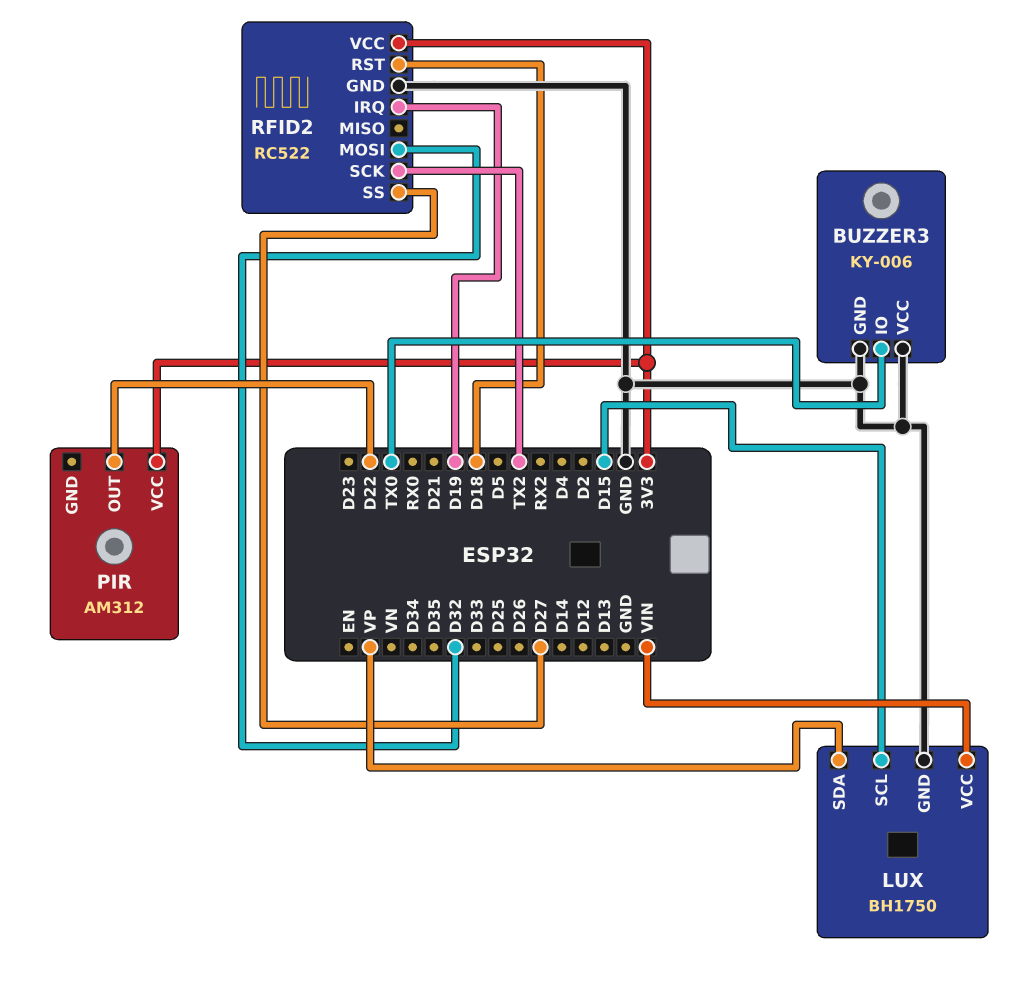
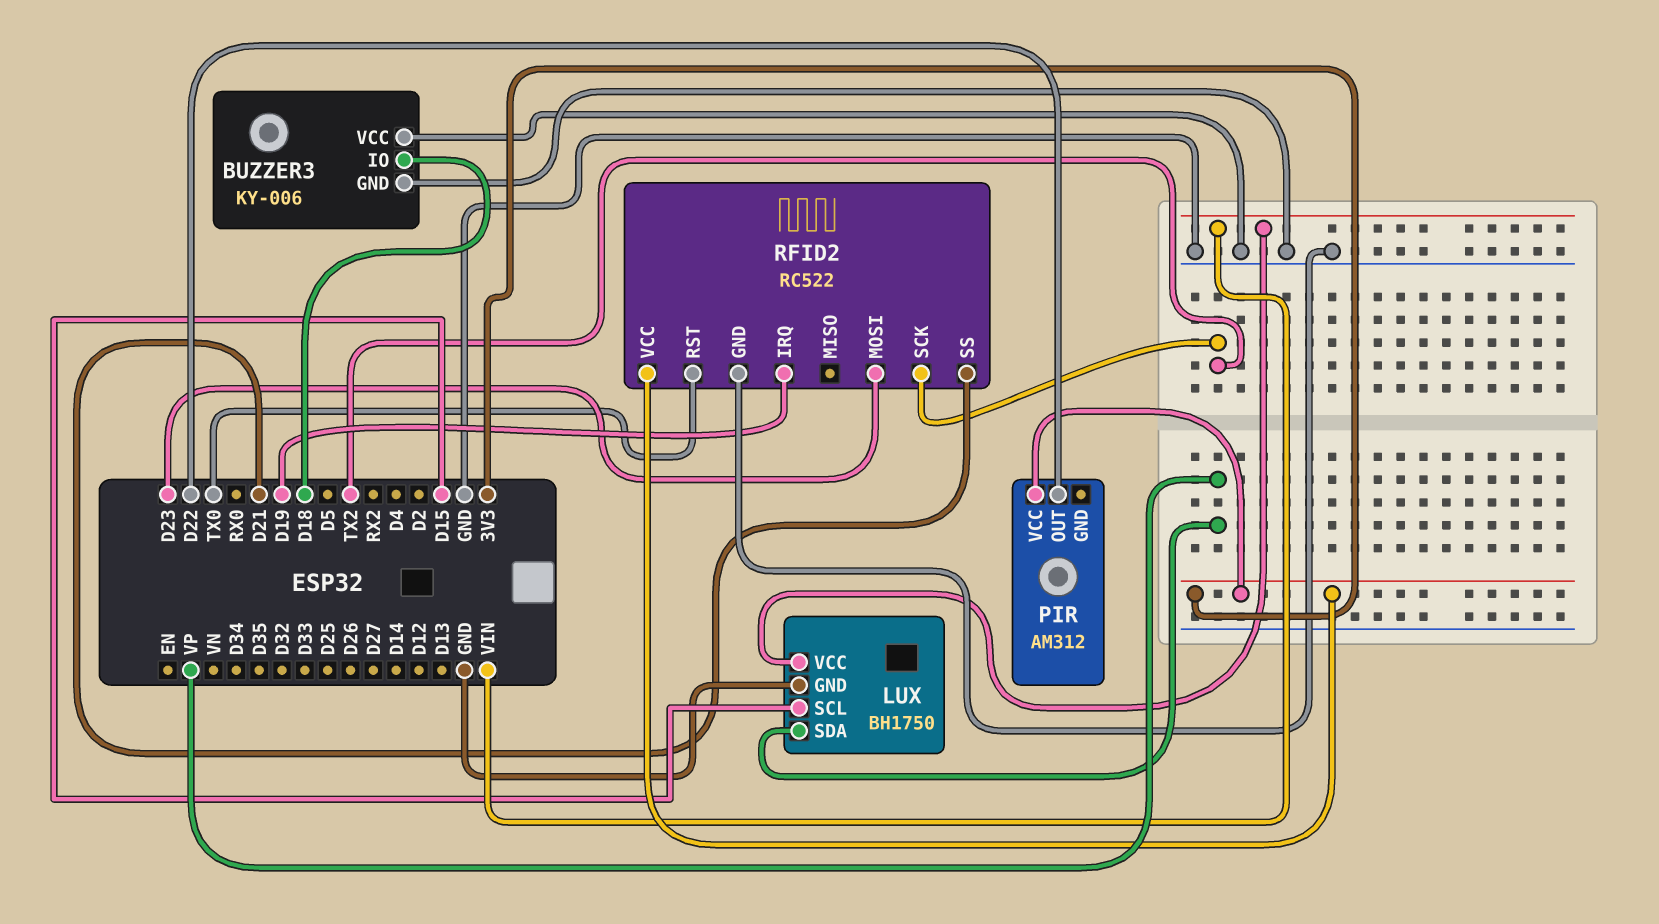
BUZZER3 pin IO: TX0 -> D18
RFID2 pin MOSI: D32 -> D23
RFID2 pin RST: D18 -> TX0
RFID2 pin SS: D27 -> D21

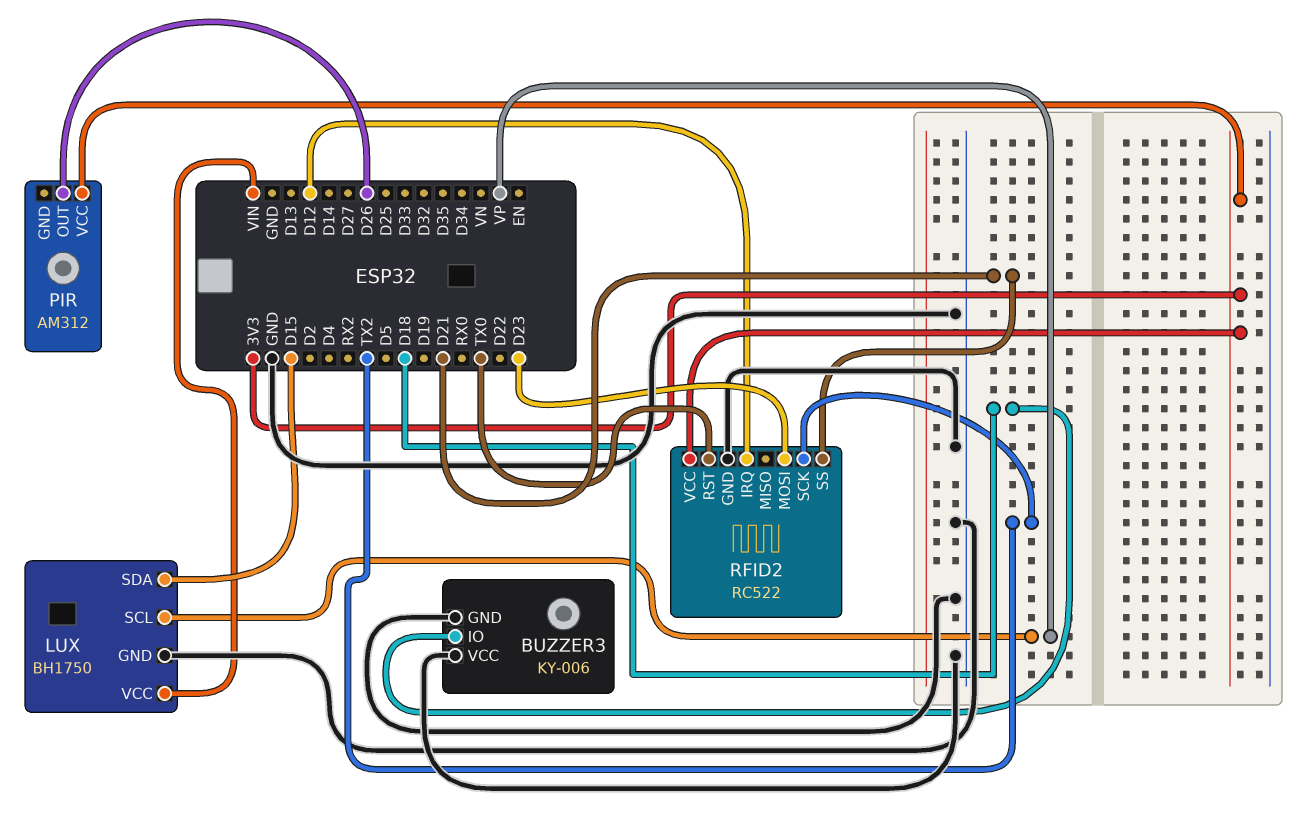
LUX pin SCL: D15 -> VP
LUX pin SDA: VP -> D15
PIR pin OUT: D22 -> D26
RFID2 pin IRQ: D19 -> D12

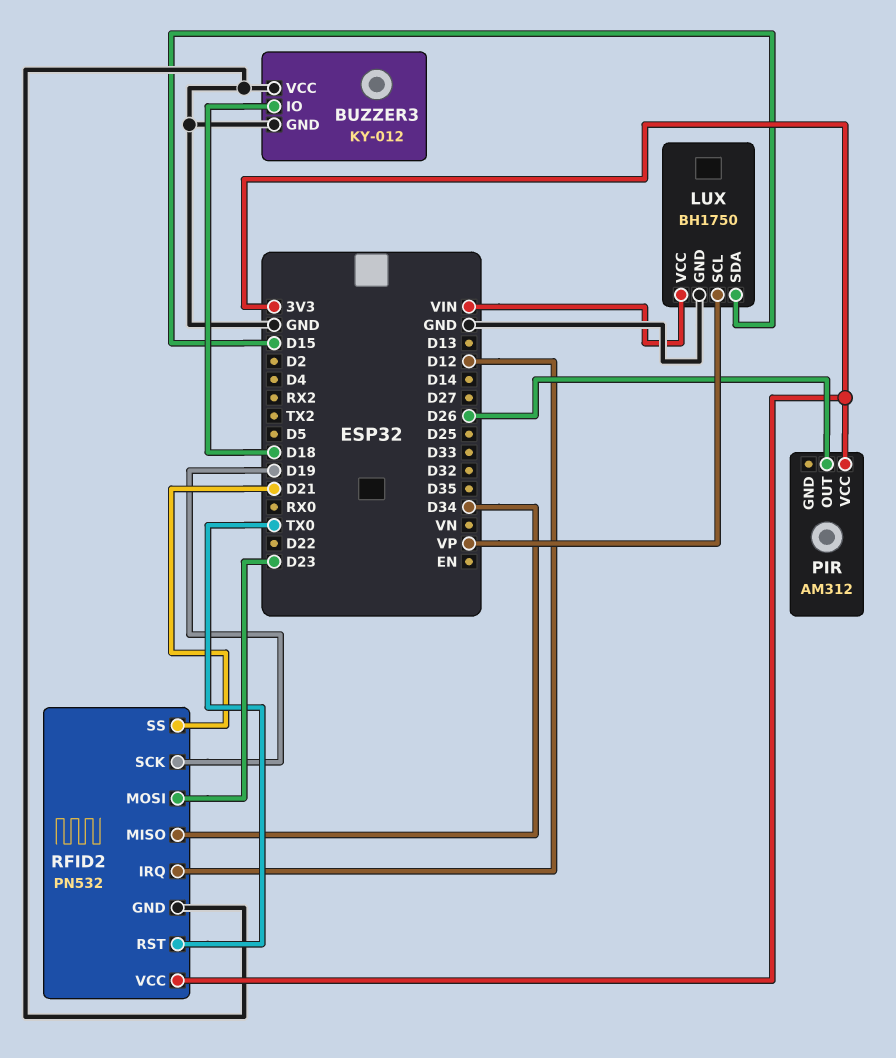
BUZZER3: KY-006 -> KY-012
RFID2: RC522 -> PN532
RFID2 pin MISO: none -> D34
RFID2 pin SCK: TX2 -> D19

